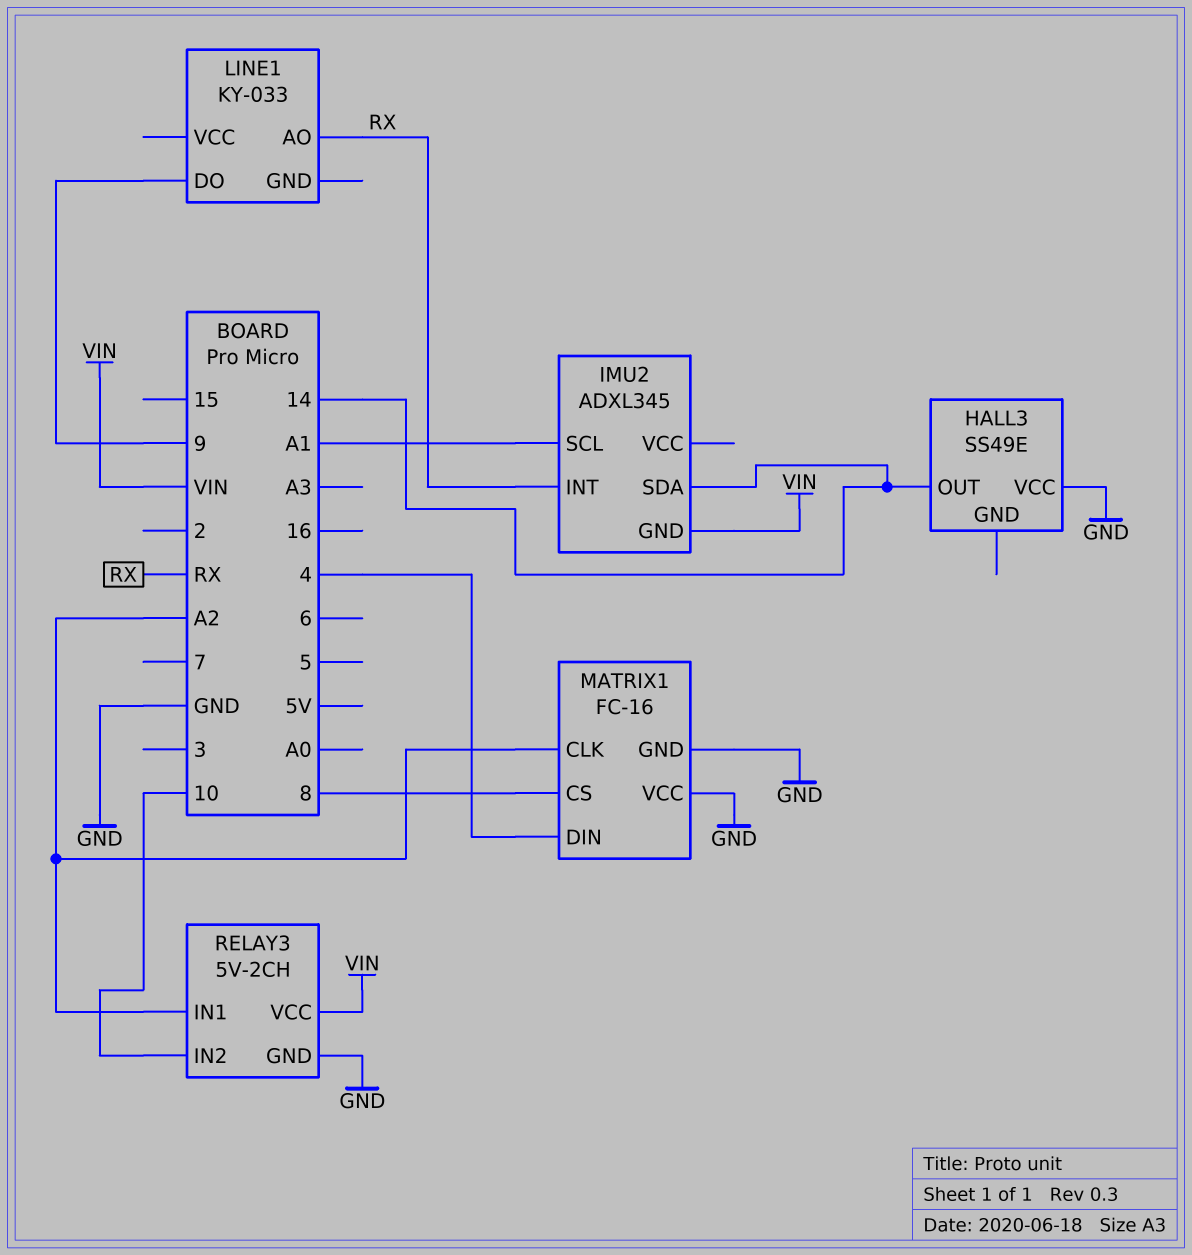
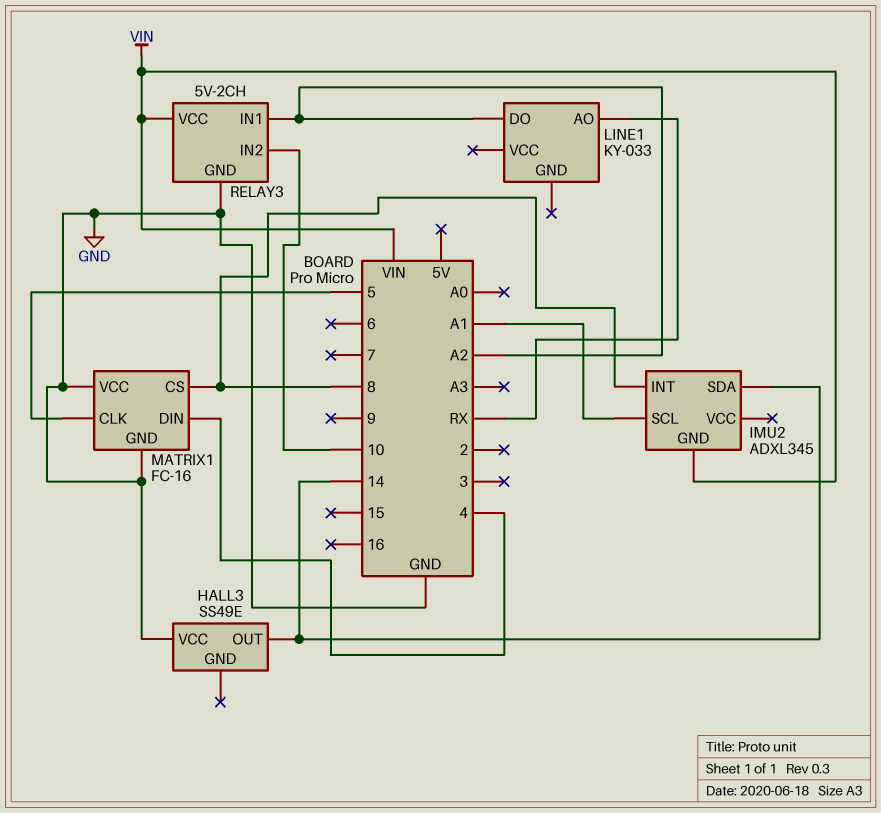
IMU2 pin INT: RX -> 8
LINE1 pin DO: 9 -> A2
MATRIX1 pin CLK: A2 -> 5

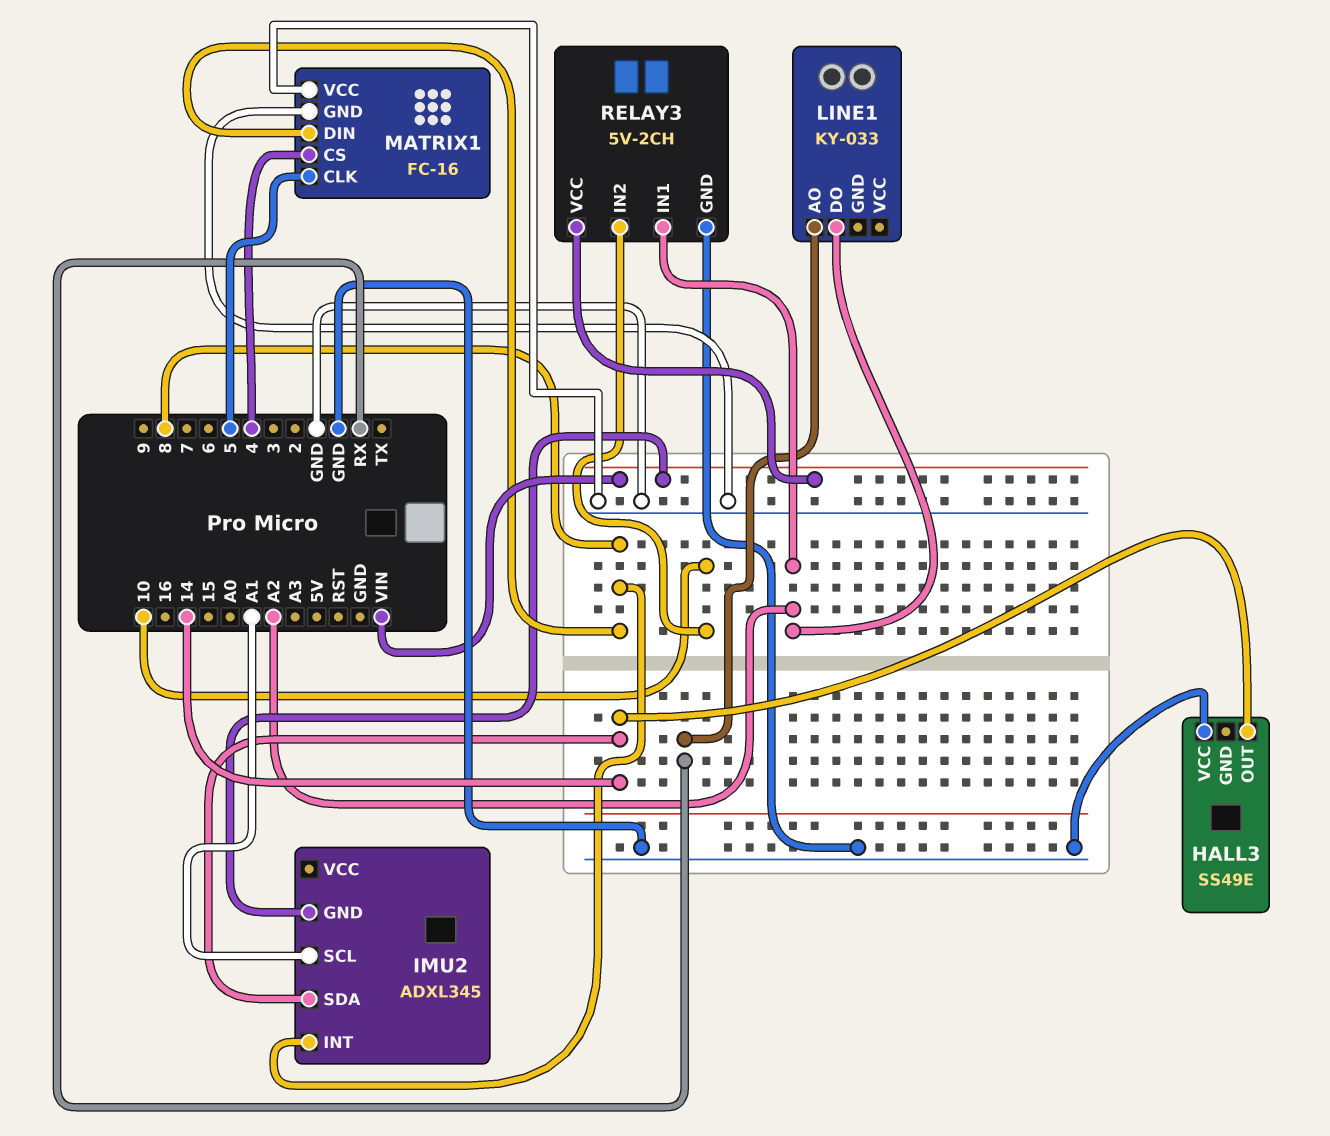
MATRIX1 pin CS: 8 -> 4
MATRIX1 pin DIN: 4 -> 8

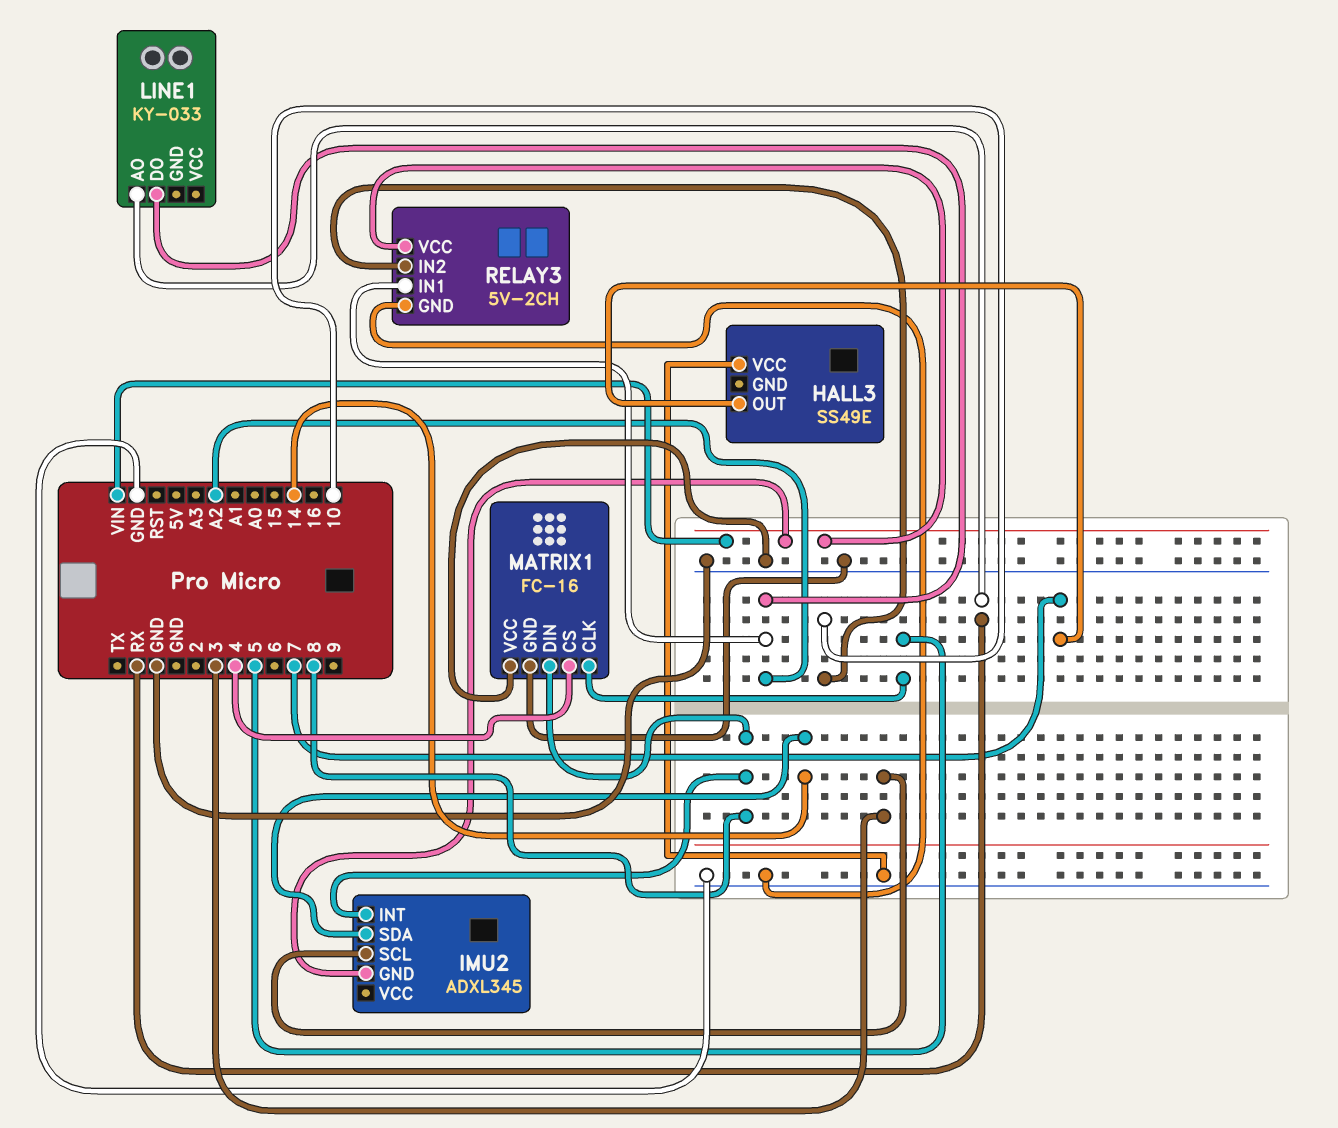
HALL3 pin OUT: 14 -> 7
IMU2 pin SCL: A1 -> 3

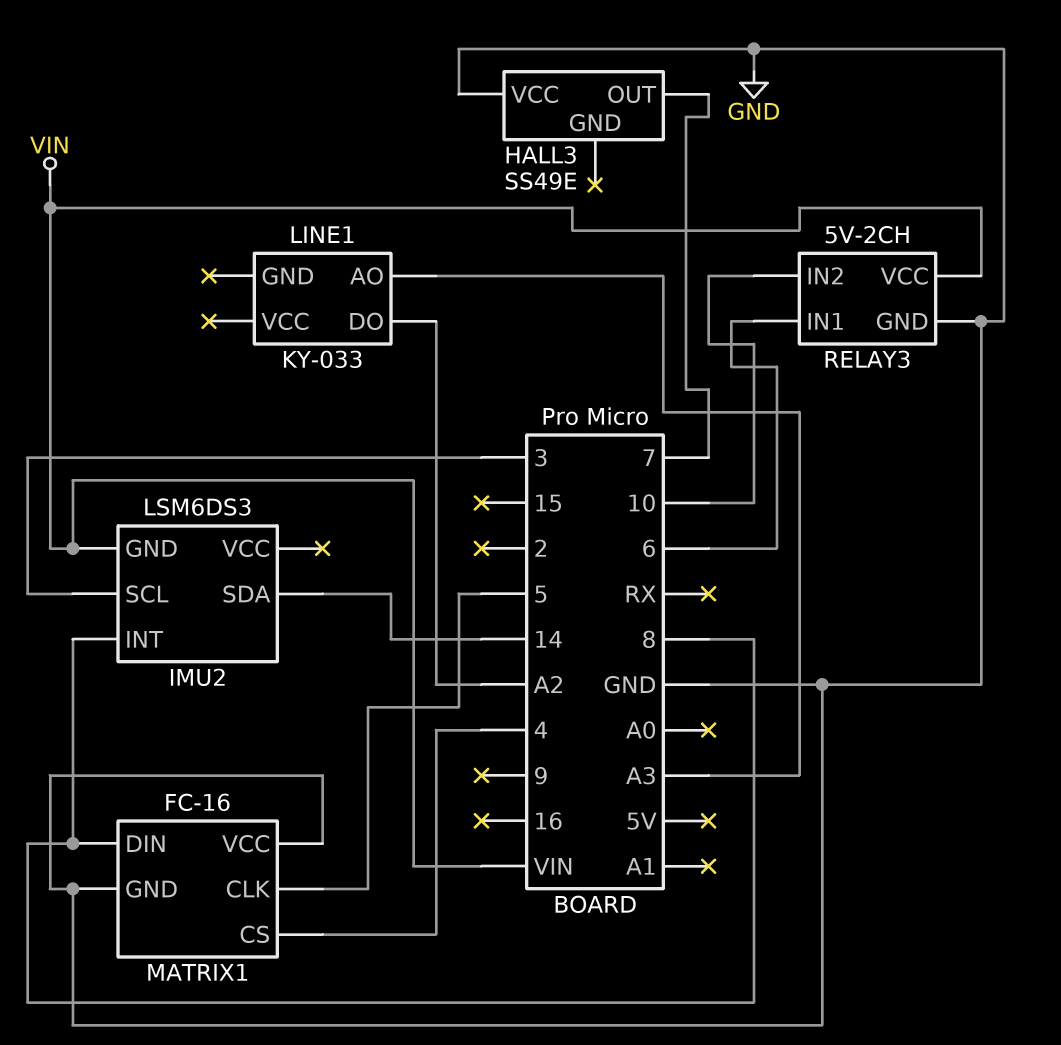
IMU2: ADXL345 -> LSM6DS3
LINE1 pin AO: RX -> A3
RELAY3 pin IN1: A2 -> 6

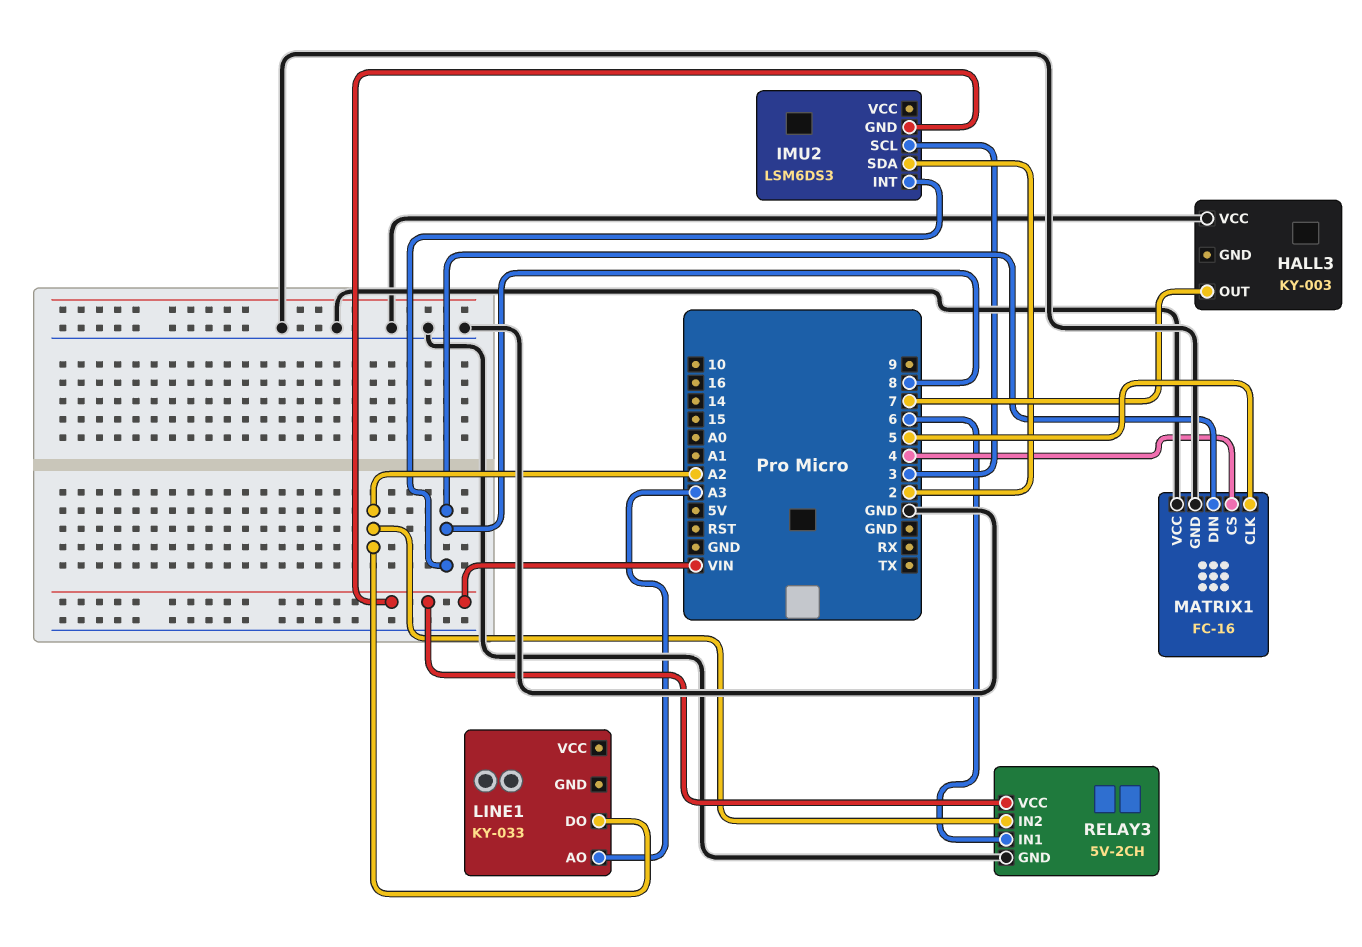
HALL3: SS49E -> KY-003
IMU2 pin SDA: 14 -> 2
RELAY3 pin IN2: 10 -> A2

